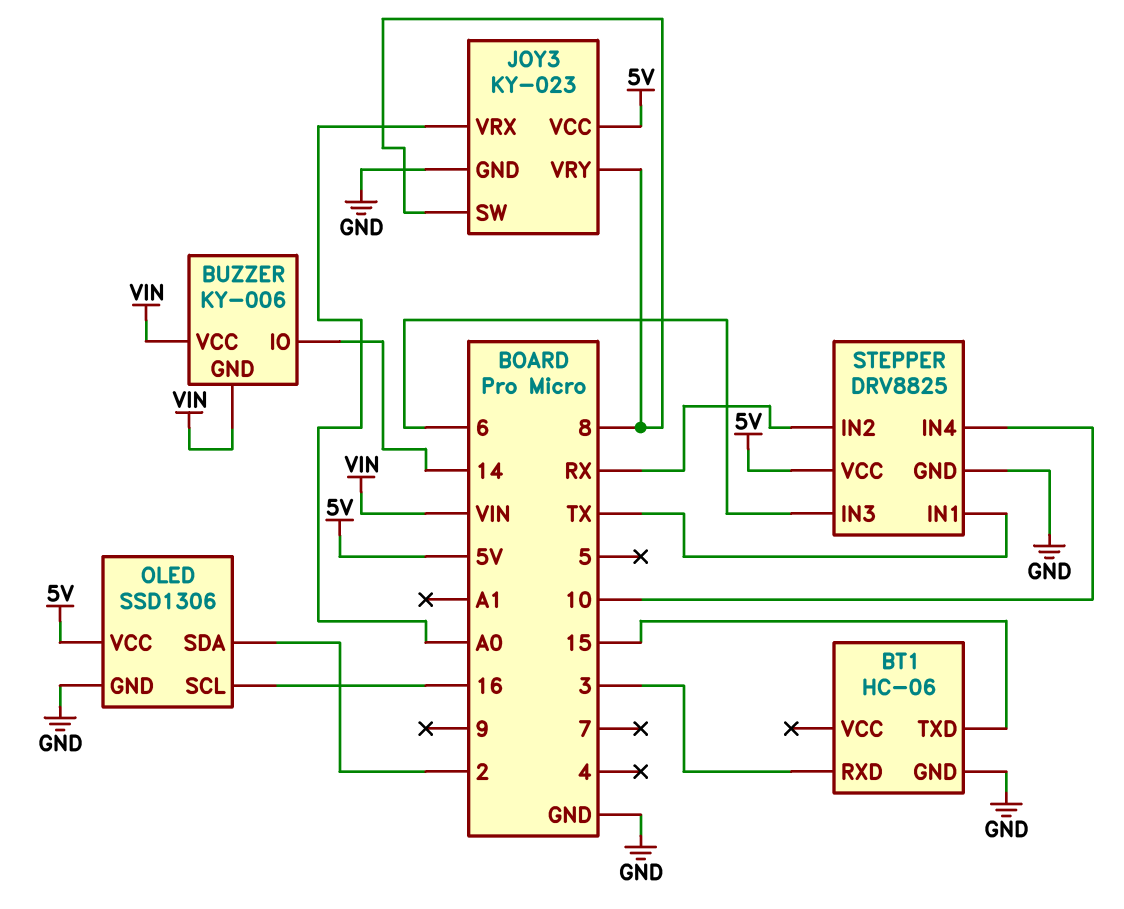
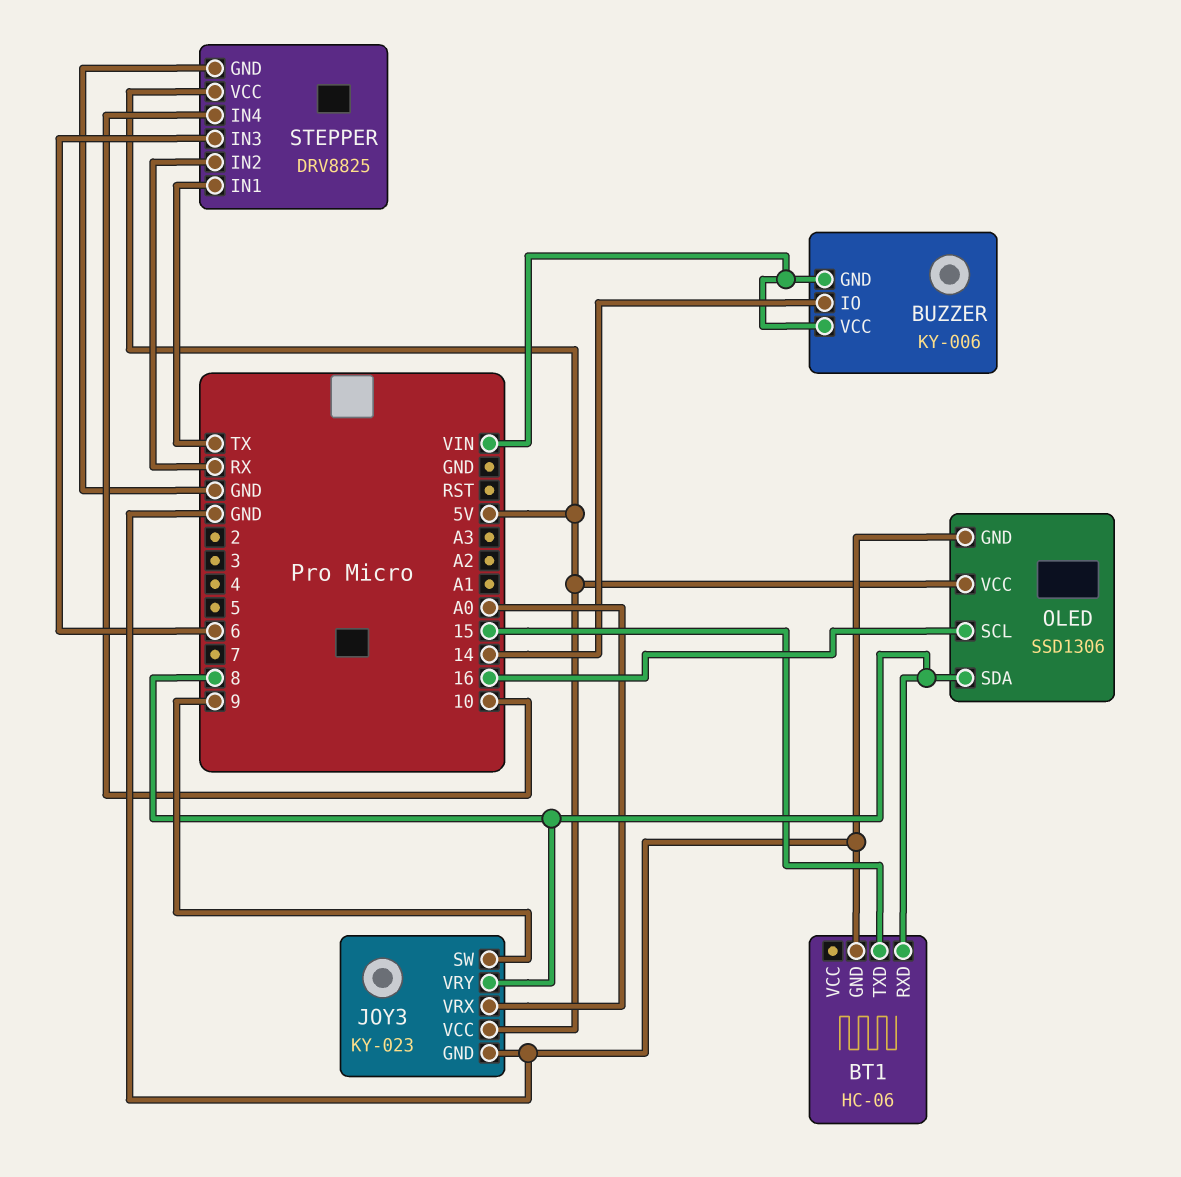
BT1 pin RXD: 3 -> 8
JOY3 pin SW: 8 -> 9
OLED pin SDA: 2 -> 8

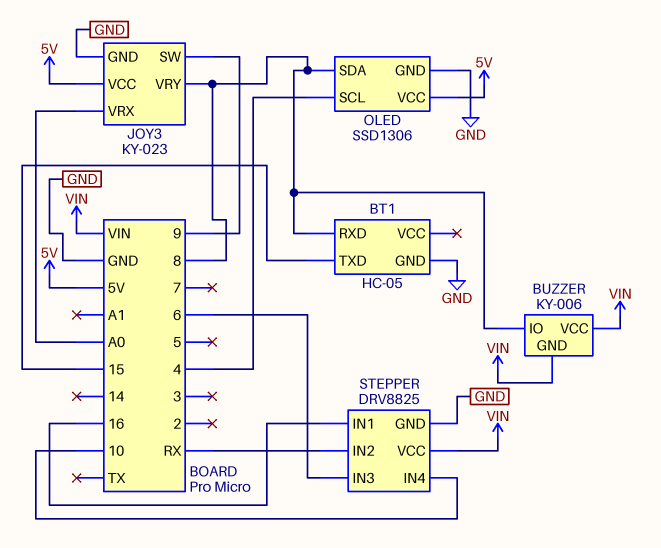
BT1: HC-06 -> HC-05
BUZZER pin IO: 14 -> 8
OLED pin SCL: 16 -> 4
STEPPER pin IN1: TX -> 16
STEPPER pin VCC: 5V -> VIN

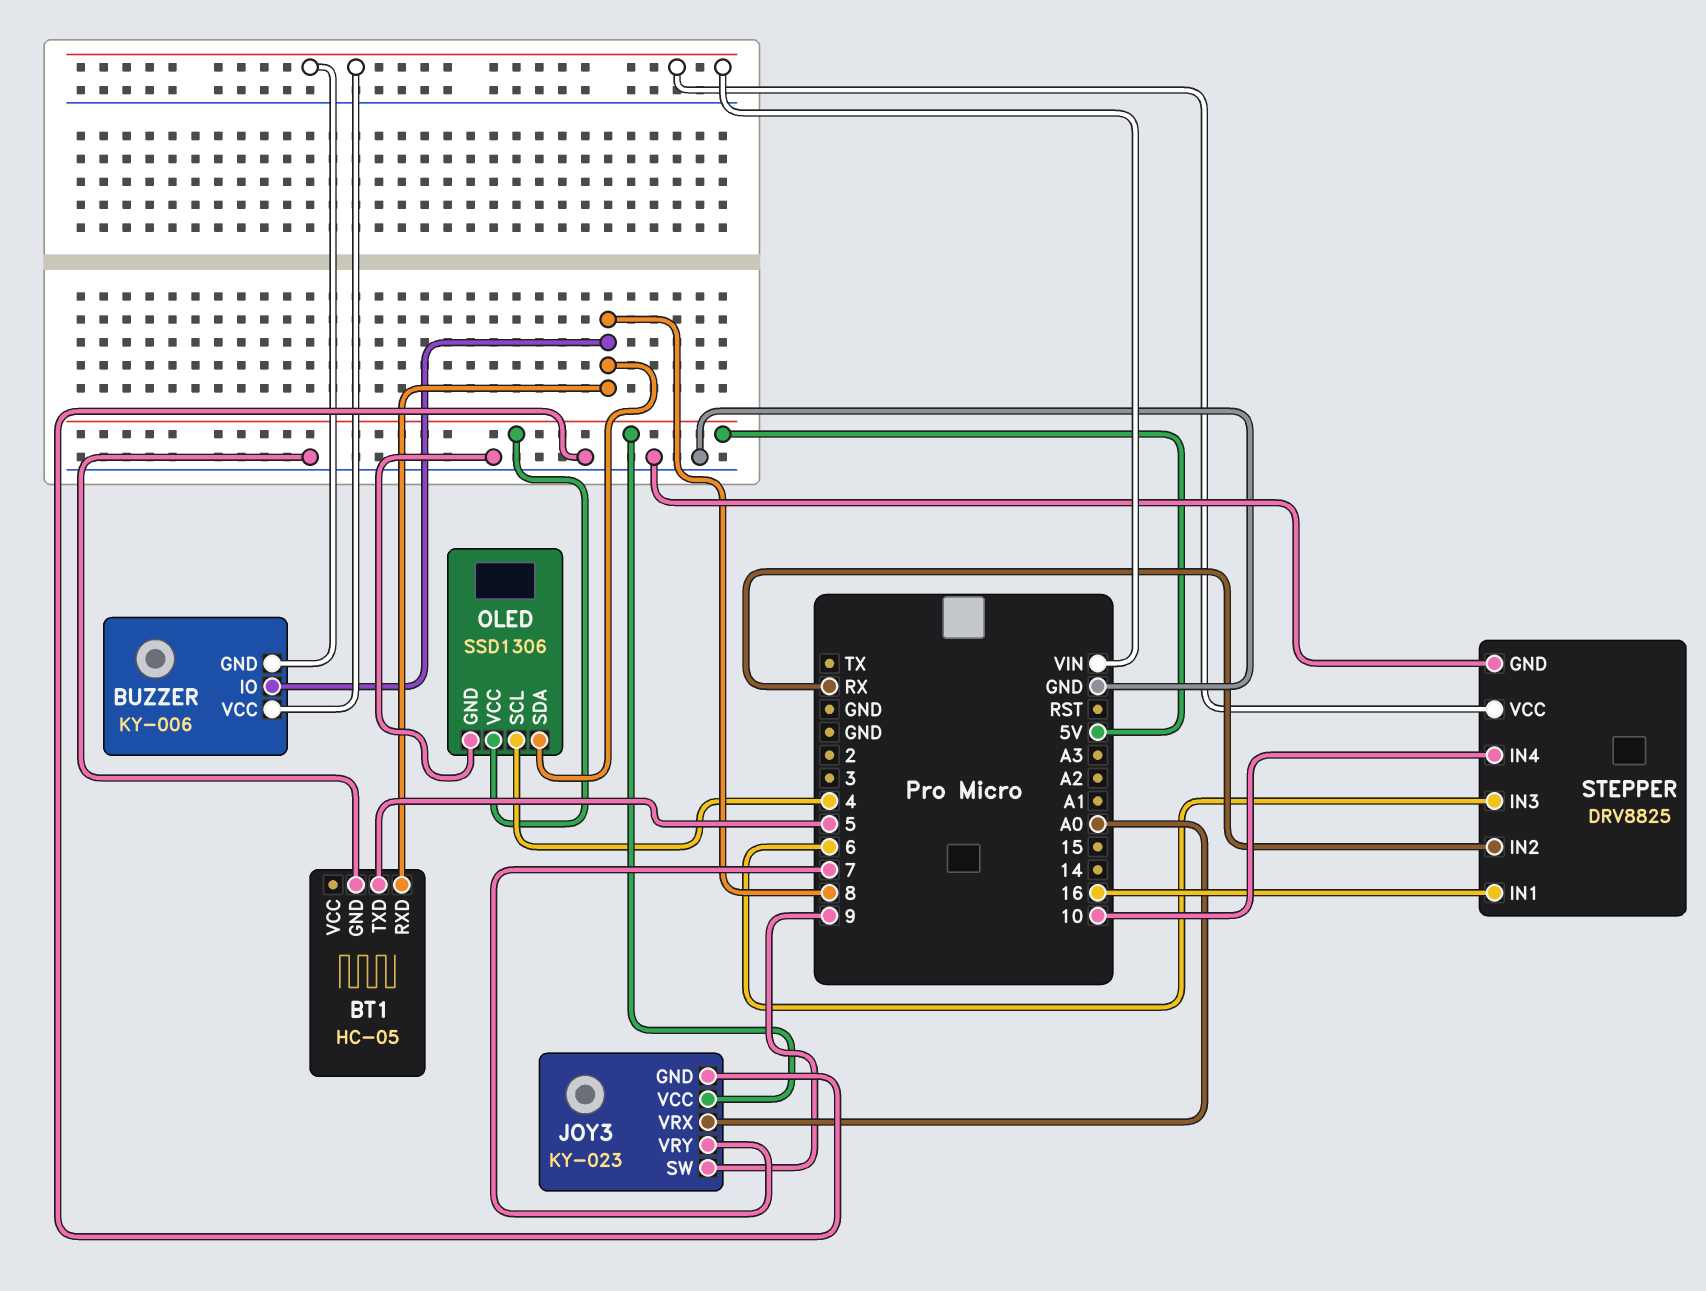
BT1 pin TXD: 15 -> 5
JOY3 pin VRY: 8 -> 7

